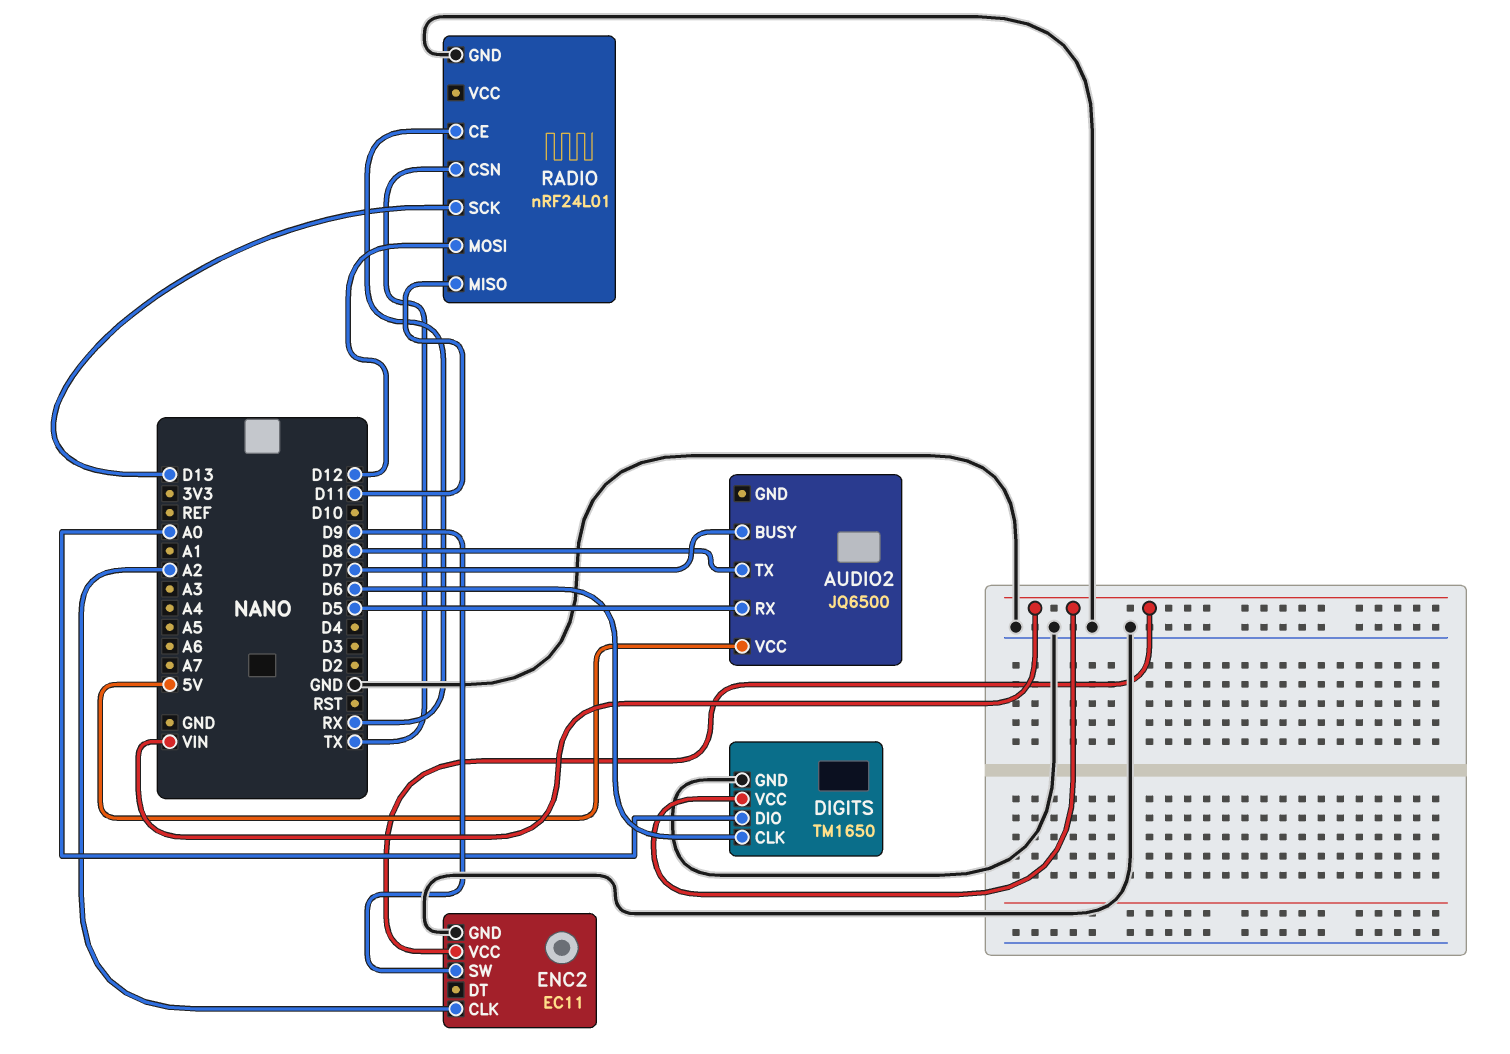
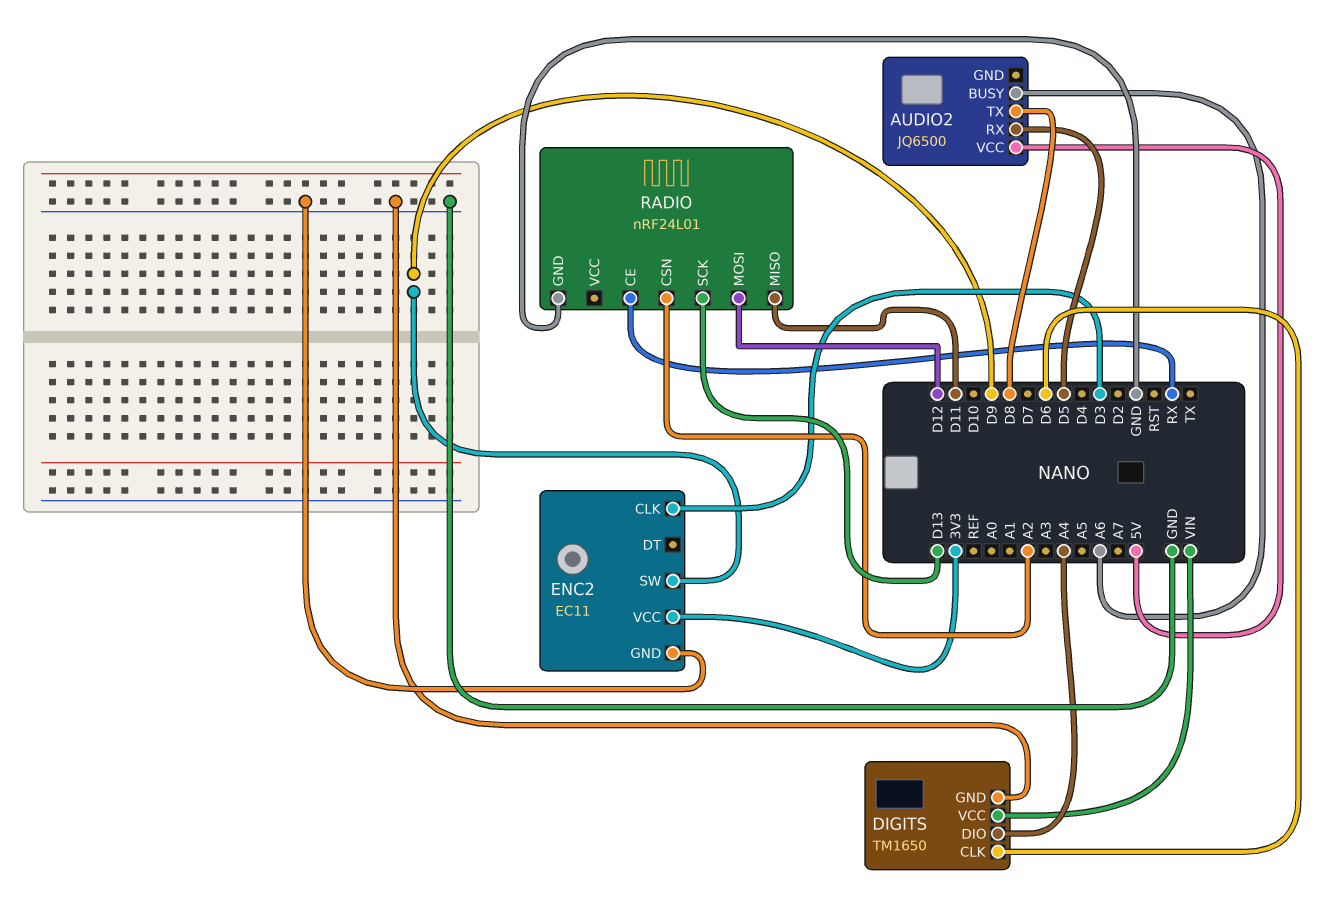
AUDIO2 pin BUSY: D7 -> A6
DIGITS pin DIO: A0 -> A4
ENC2 pin CLK: A2 -> D3
ENC2 pin VCC: VIN -> 3V3
RADIO pin CSN: TX -> A2

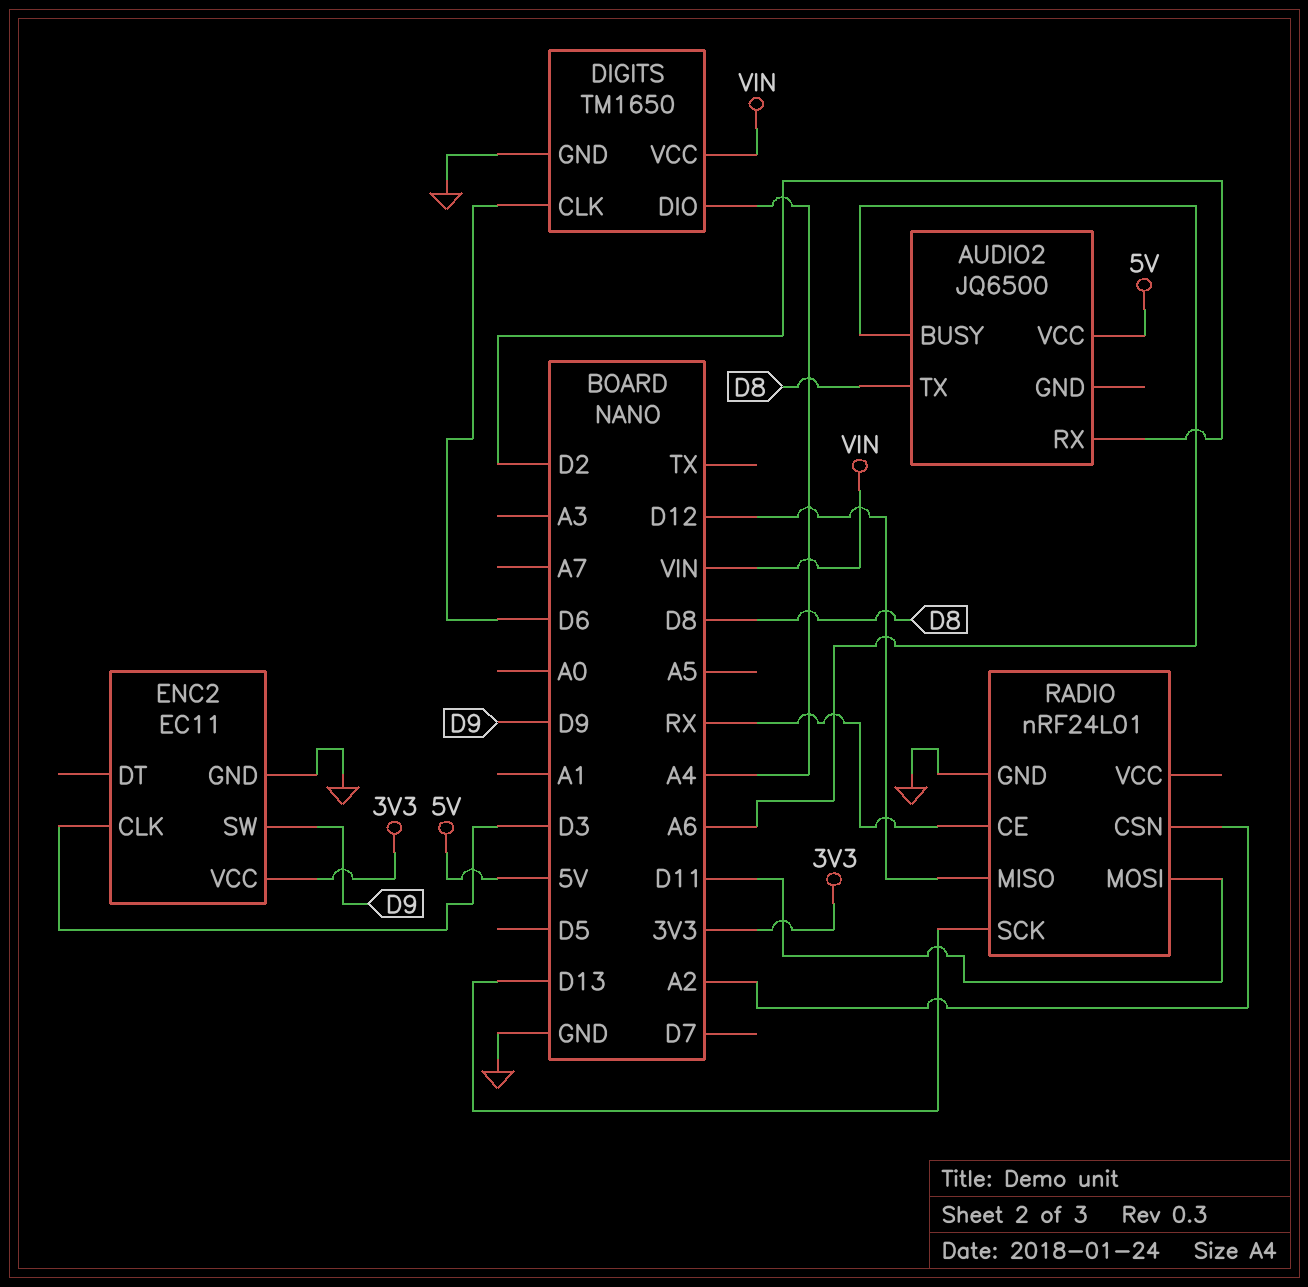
AUDIO2 pin RX: D5 -> D2
RADIO pin MISO: D11 -> D12
RADIO pin MOSI: D12 -> D11

